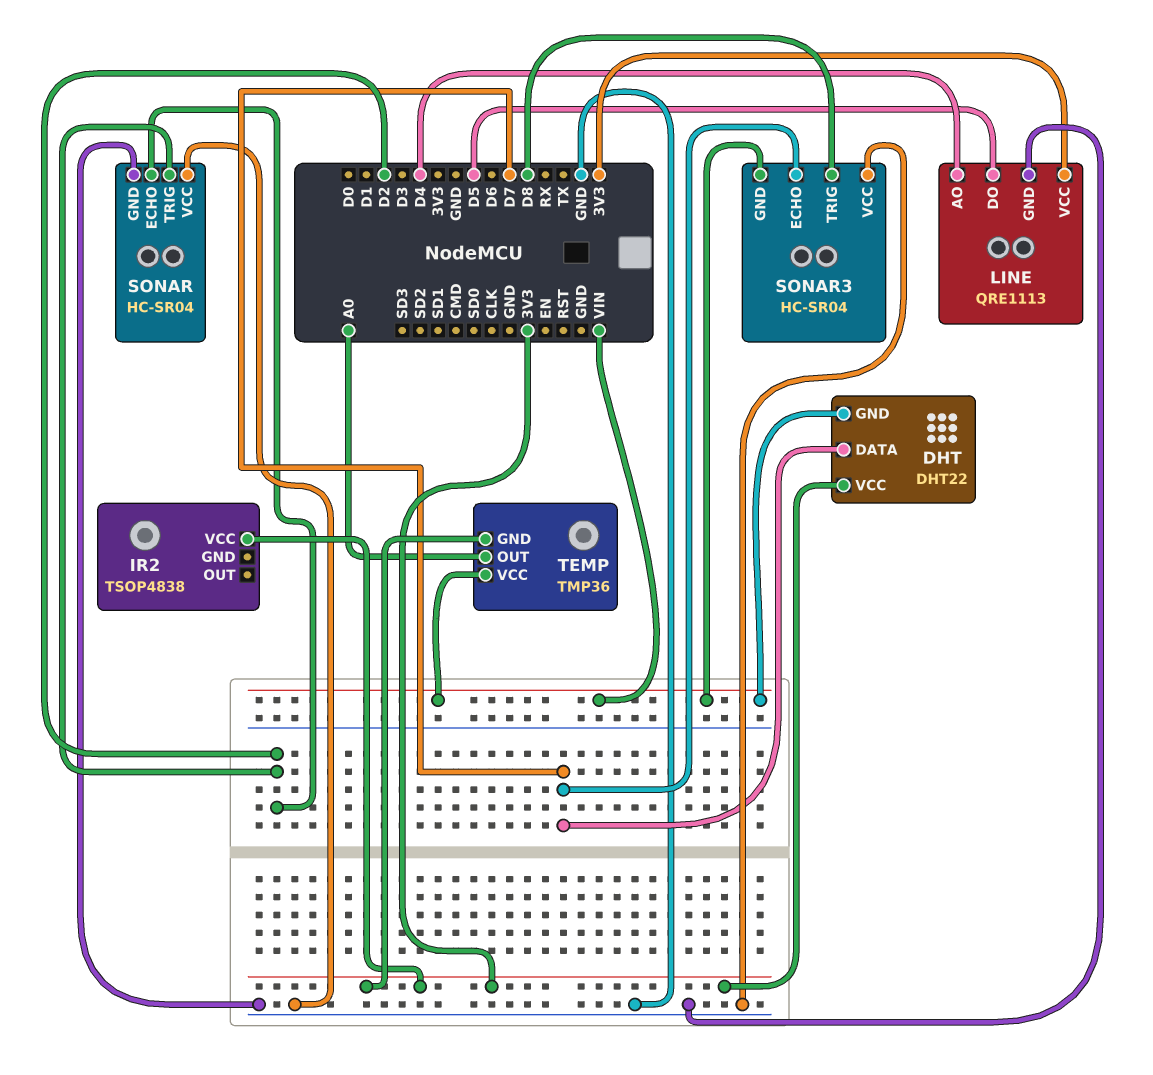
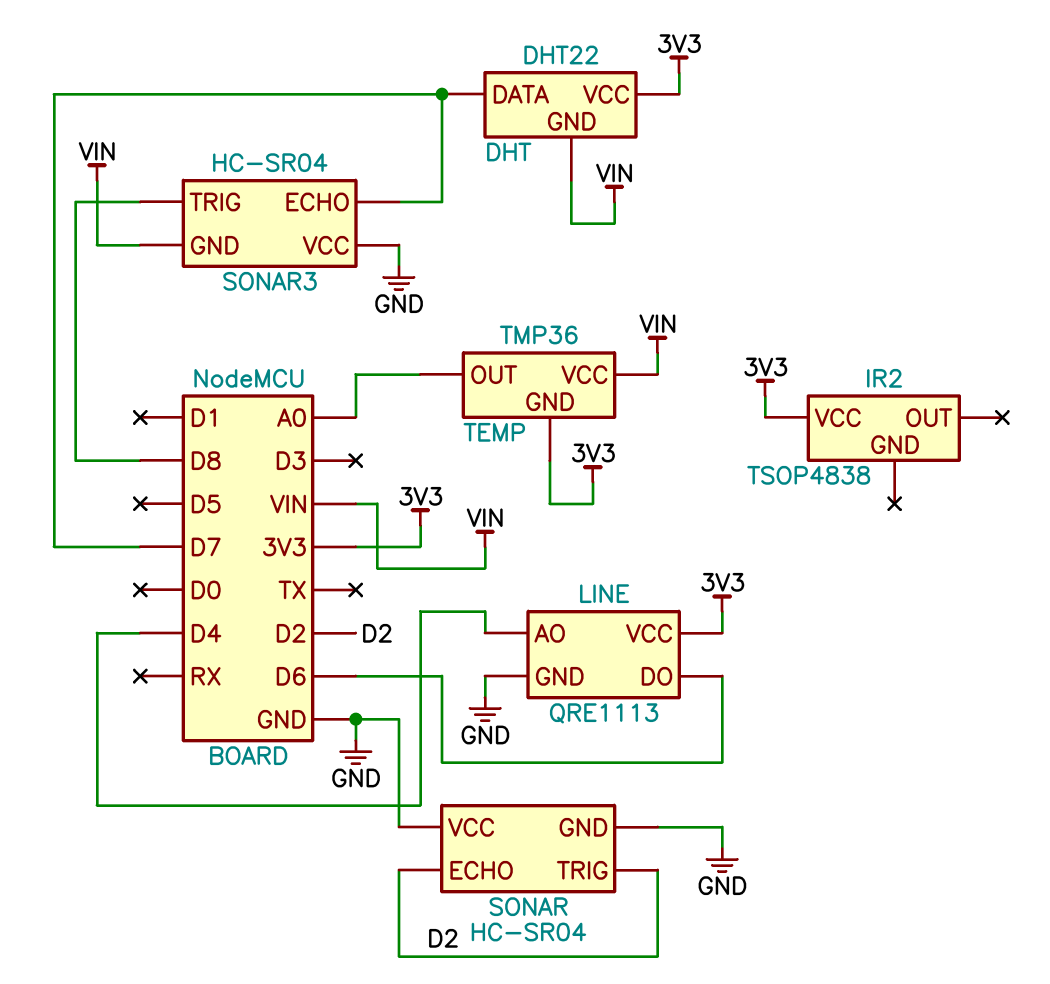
LINE pin DO: D5 -> D6

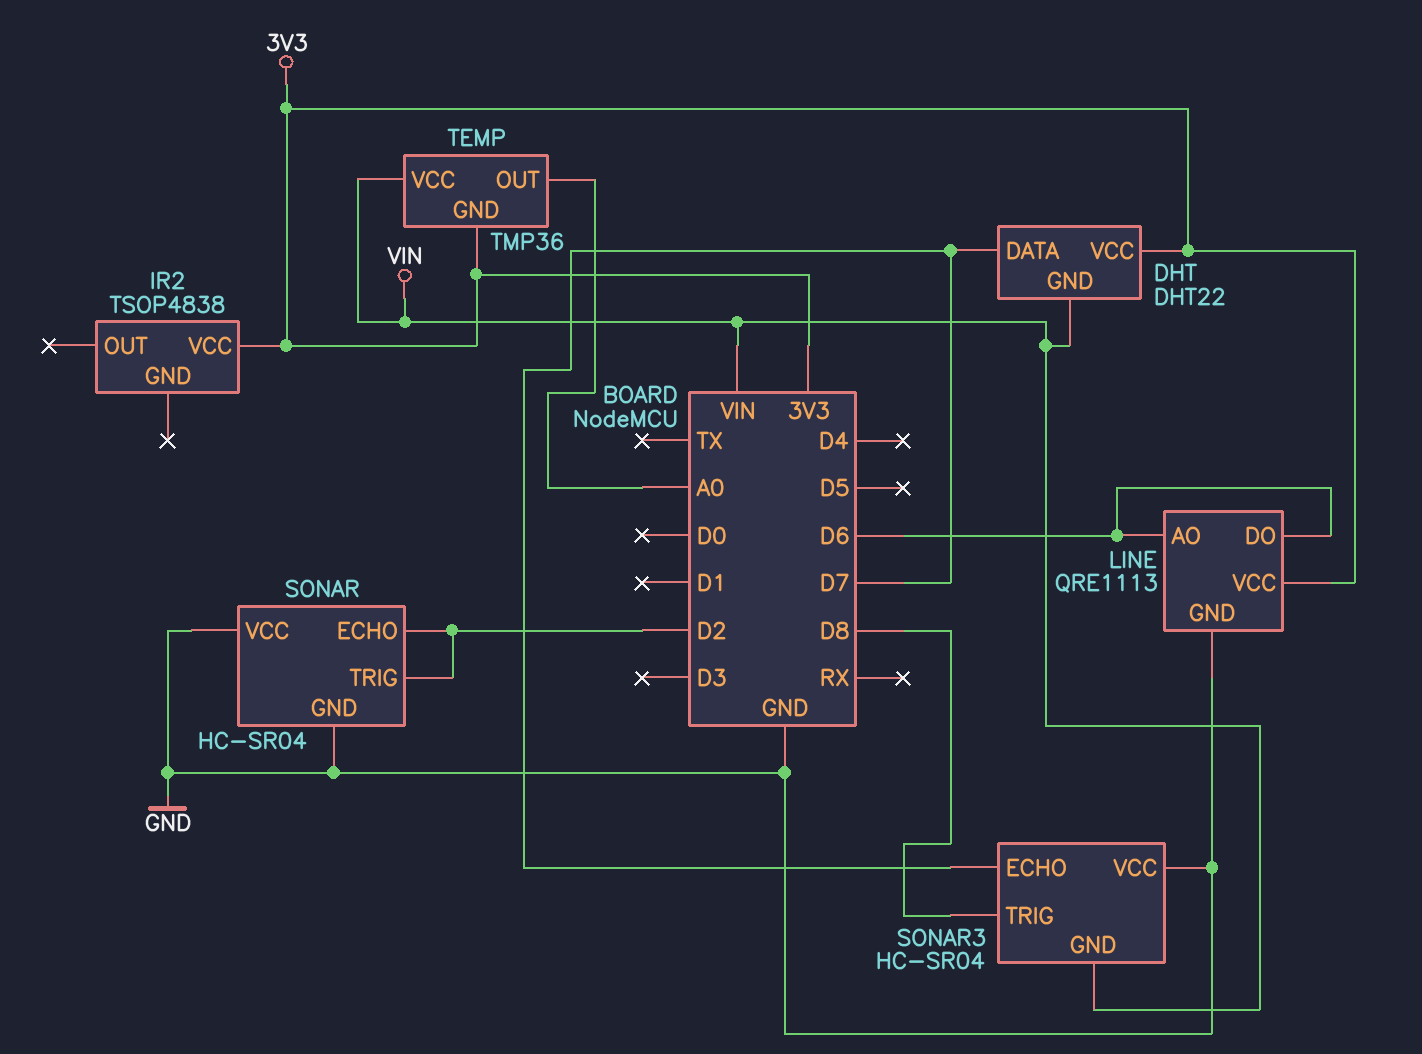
LINE pin AO: D4 -> D6

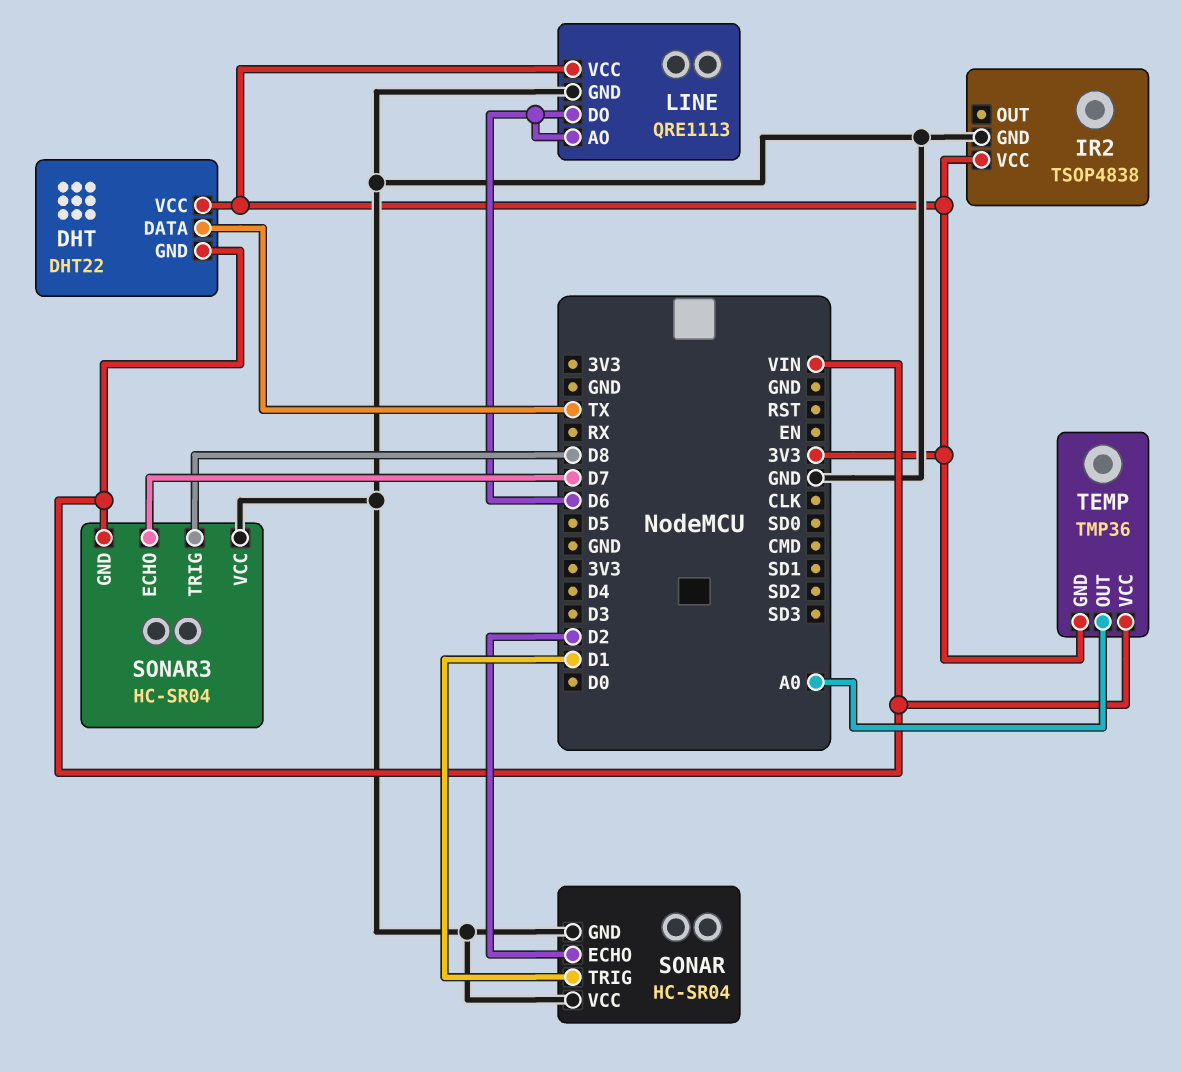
DHT pin DATA: D7 -> TX
IR2 pin GND: none -> GND
SONAR pin TRIG: D2 -> D1

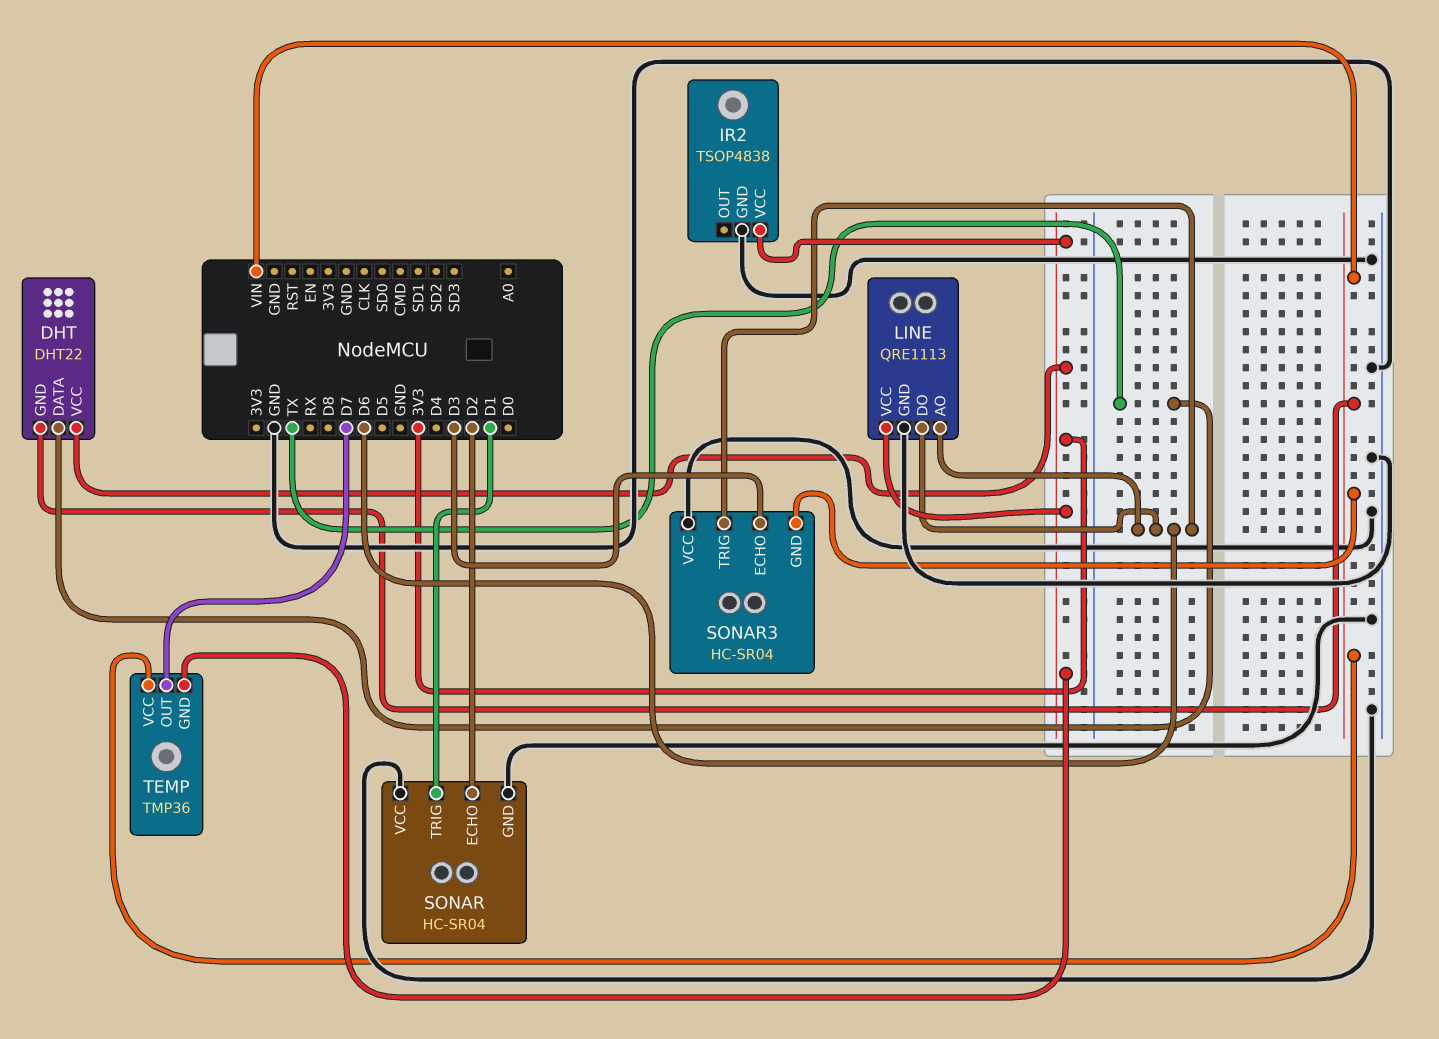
SONAR3 pin ECHO: D7 -> D3
SONAR3 pin TRIG: D8 -> D6
TEMP pin OUT: A0 -> D7

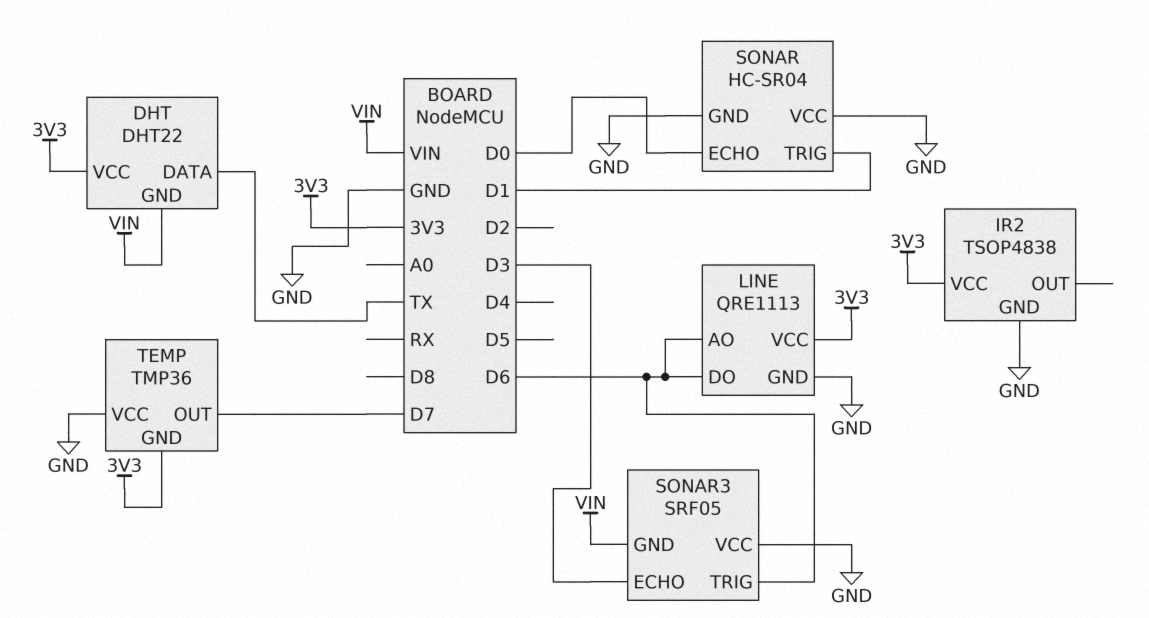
SONAR pin ECHO: D2 -> D0
SONAR3: HC-SR04 -> SRF05
TEMP pin VCC: VIN -> GND

